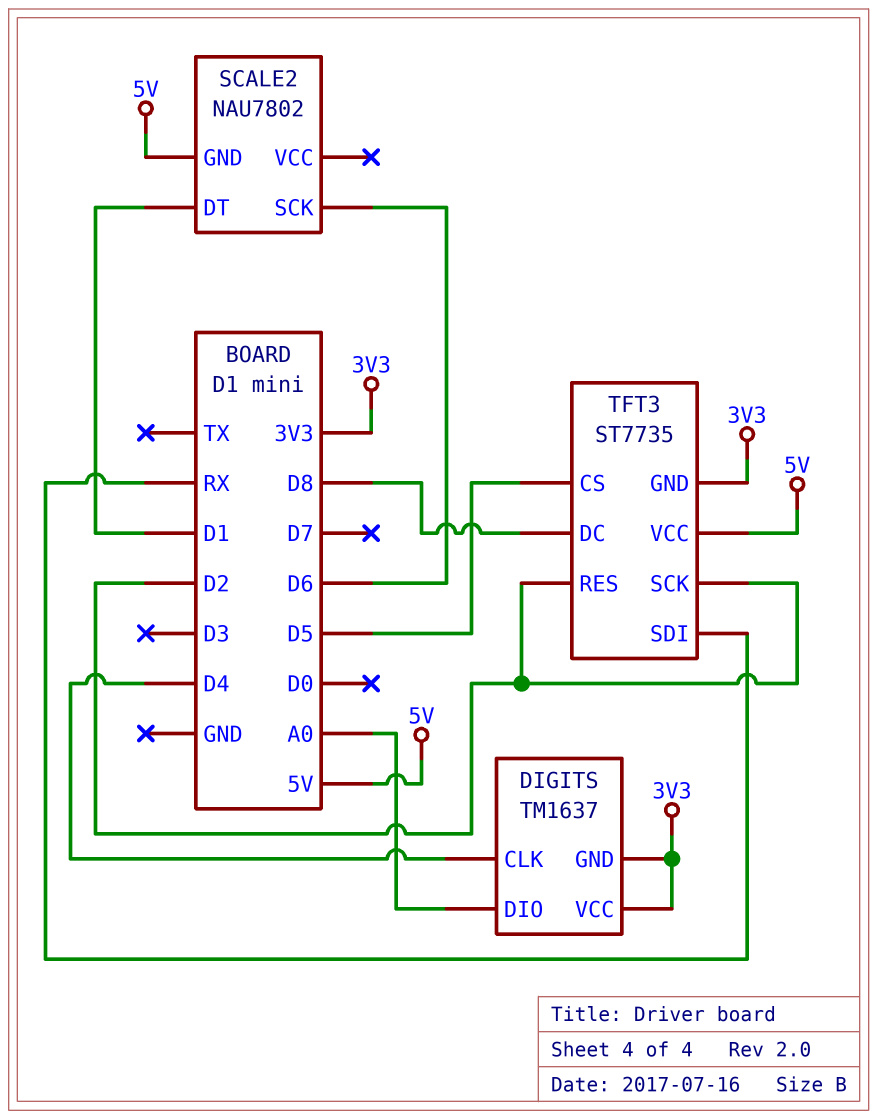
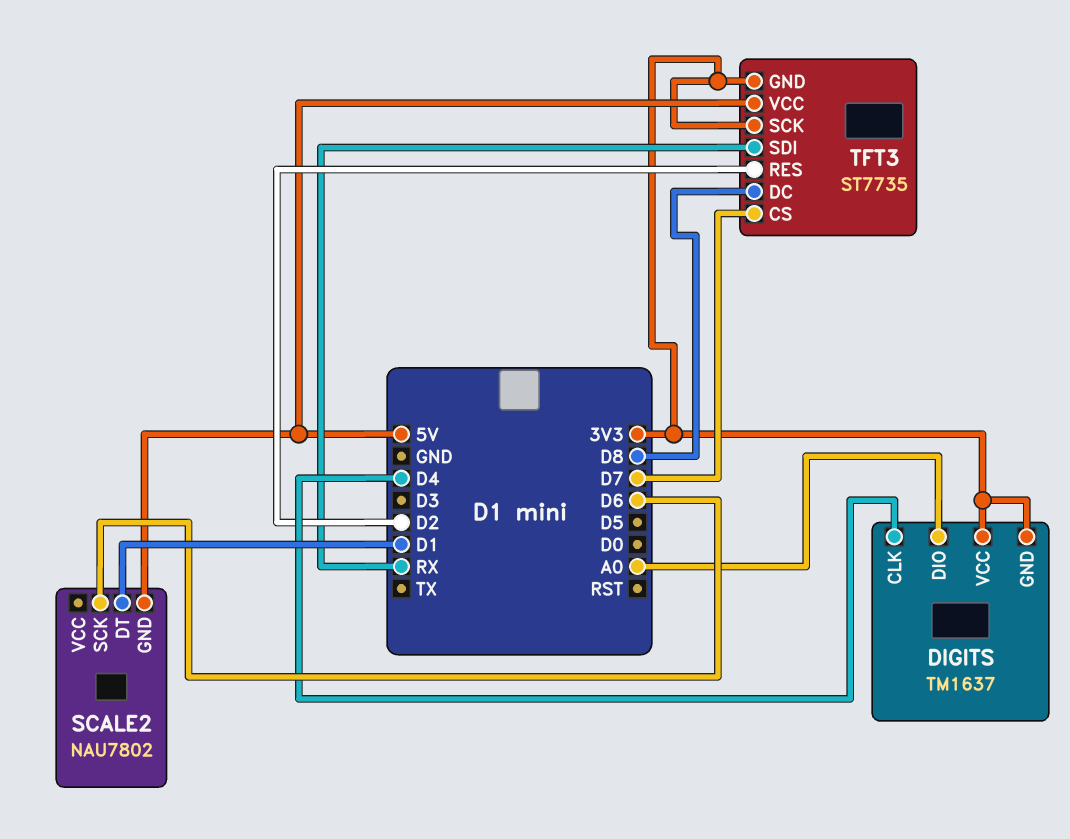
TFT3 pin CS: D5 -> D7
TFT3 pin SCK: D2 -> 3V3

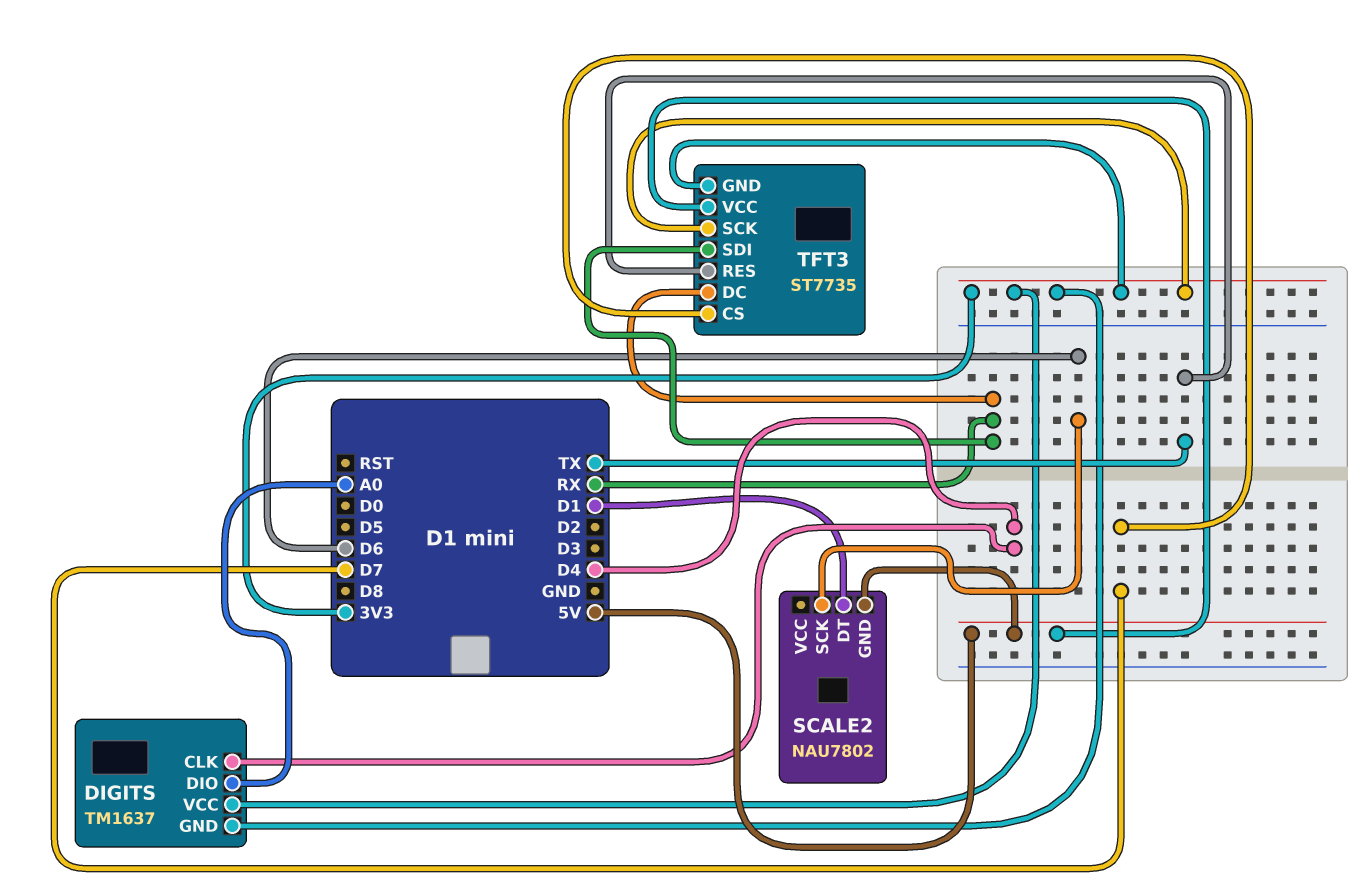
TFT3 pin DC: D8 -> RX
TFT3 pin RES: D2 -> TX

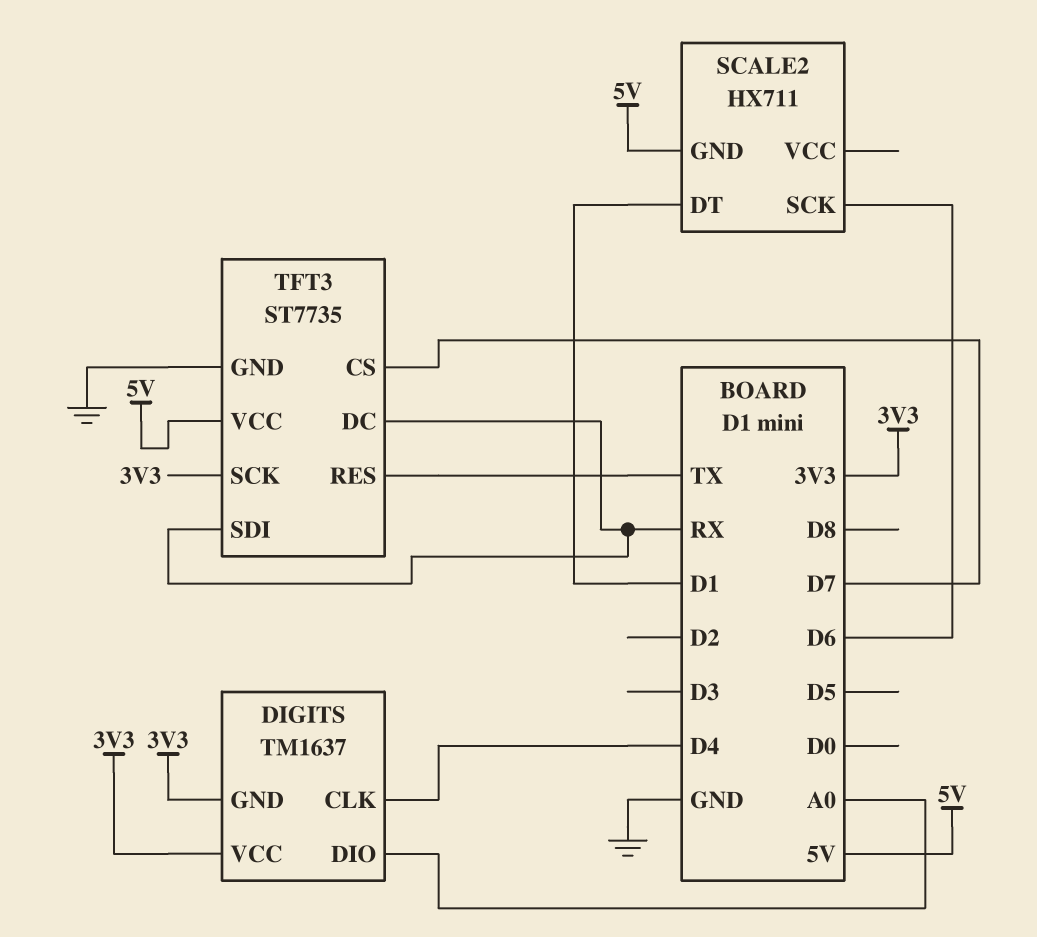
SCALE2: NAU7802 -> HX711
TFT3 pin GND: 3V3 -> GND

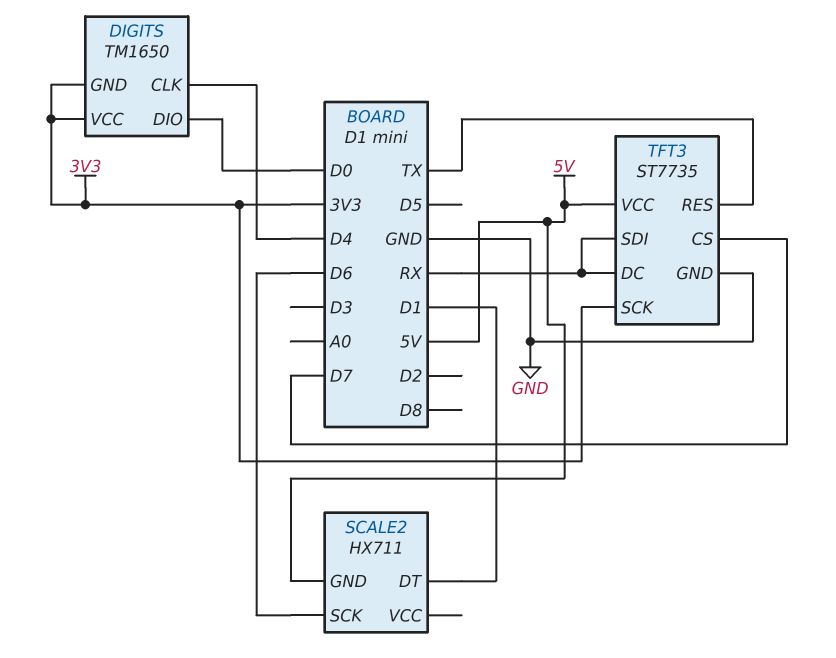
DIGITS: TM1637 -> TM1650
DIGITS pin DIO: A0 -> D0

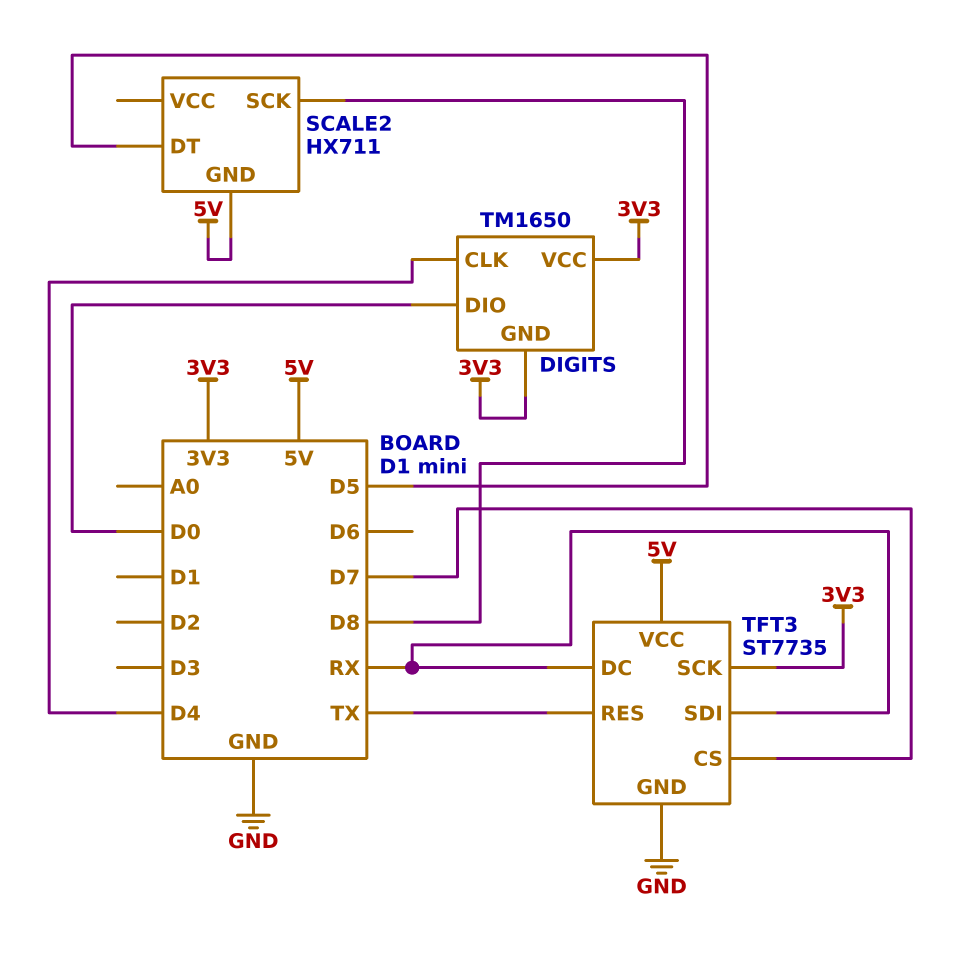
SCALE2 pin DT: D1 -> D5
SCALE2 pin SCK: D6 -> D8

